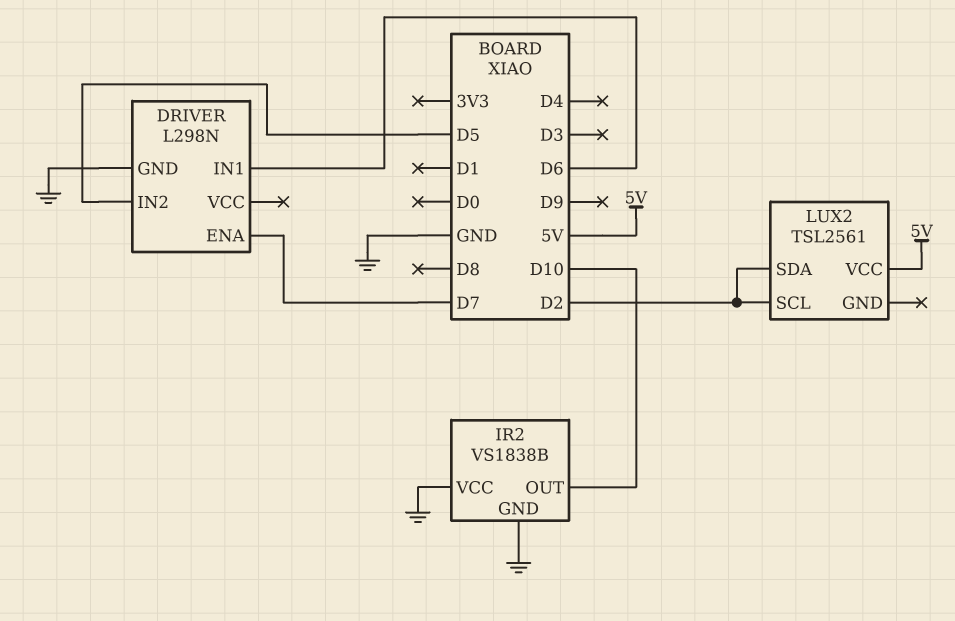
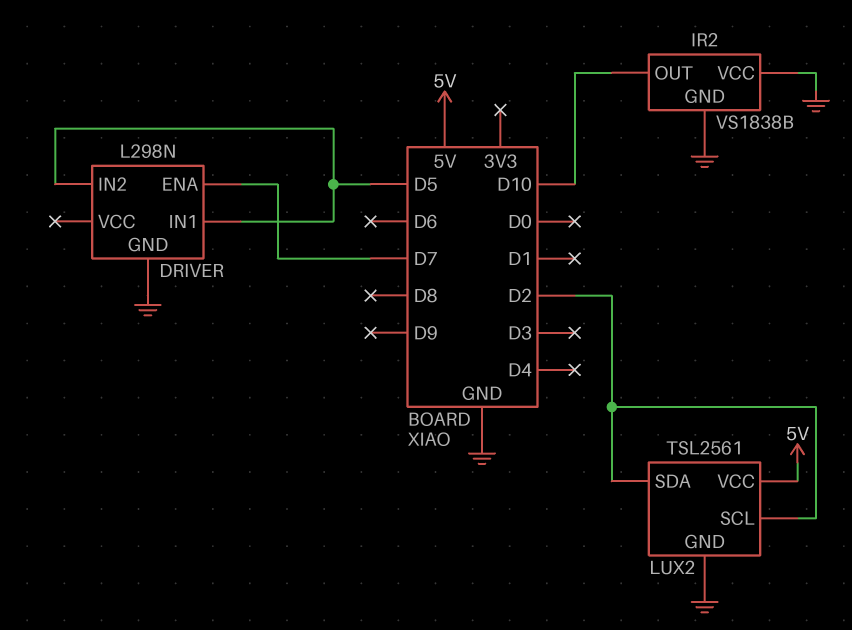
DRIVER pin IN1: D6 -> D5
LUX2 pin GND: none -> GND

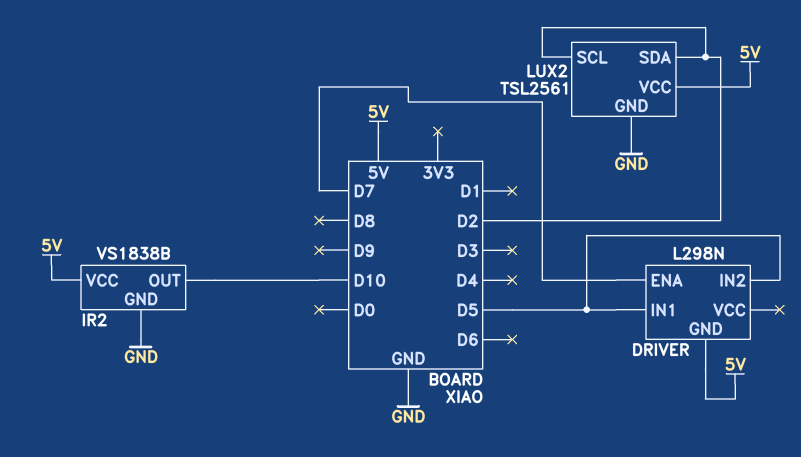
DRIVER pin GND: GND -> 5V
IR2 pin VCC: GND -> 5V

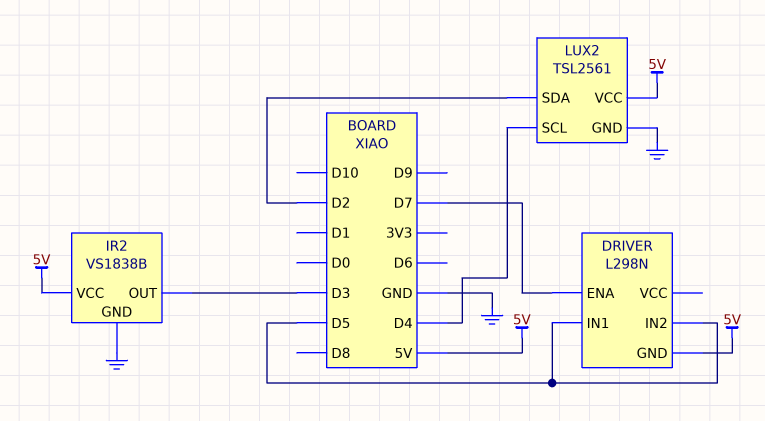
IR2 pin OUT: D10 -> D3
LUX2 pin SCL: D2 -> D4

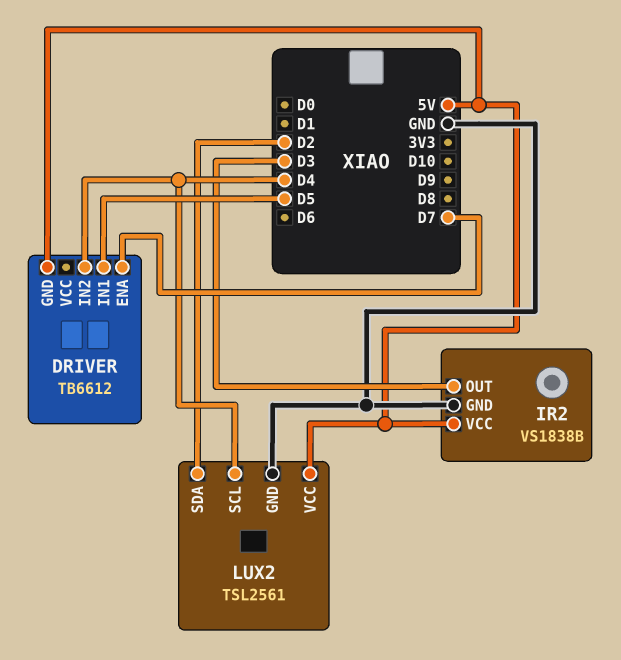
DRIVER: L298N -> TB6612
DRIVER pin IN2: D5 -> D4

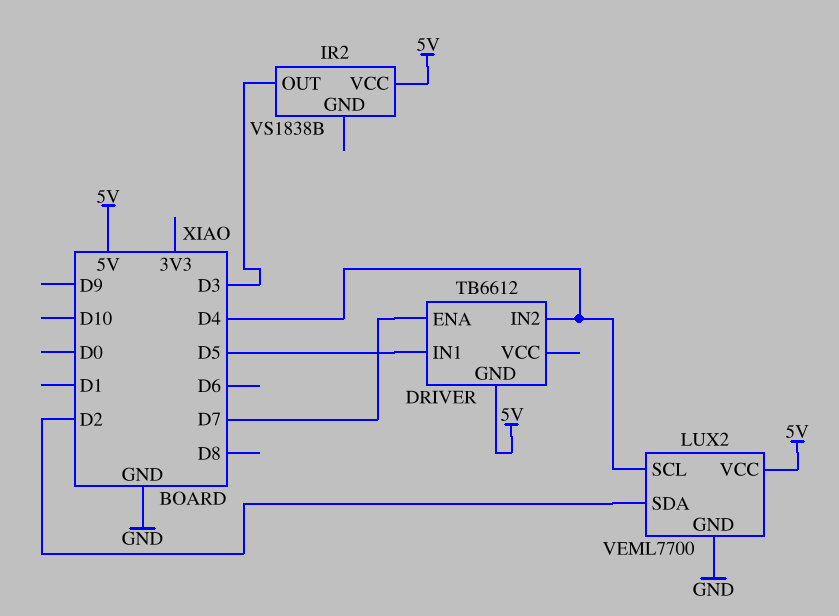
IR2 pin GND: GND -> none
LUX2: TSL2561 -> VEML7700

